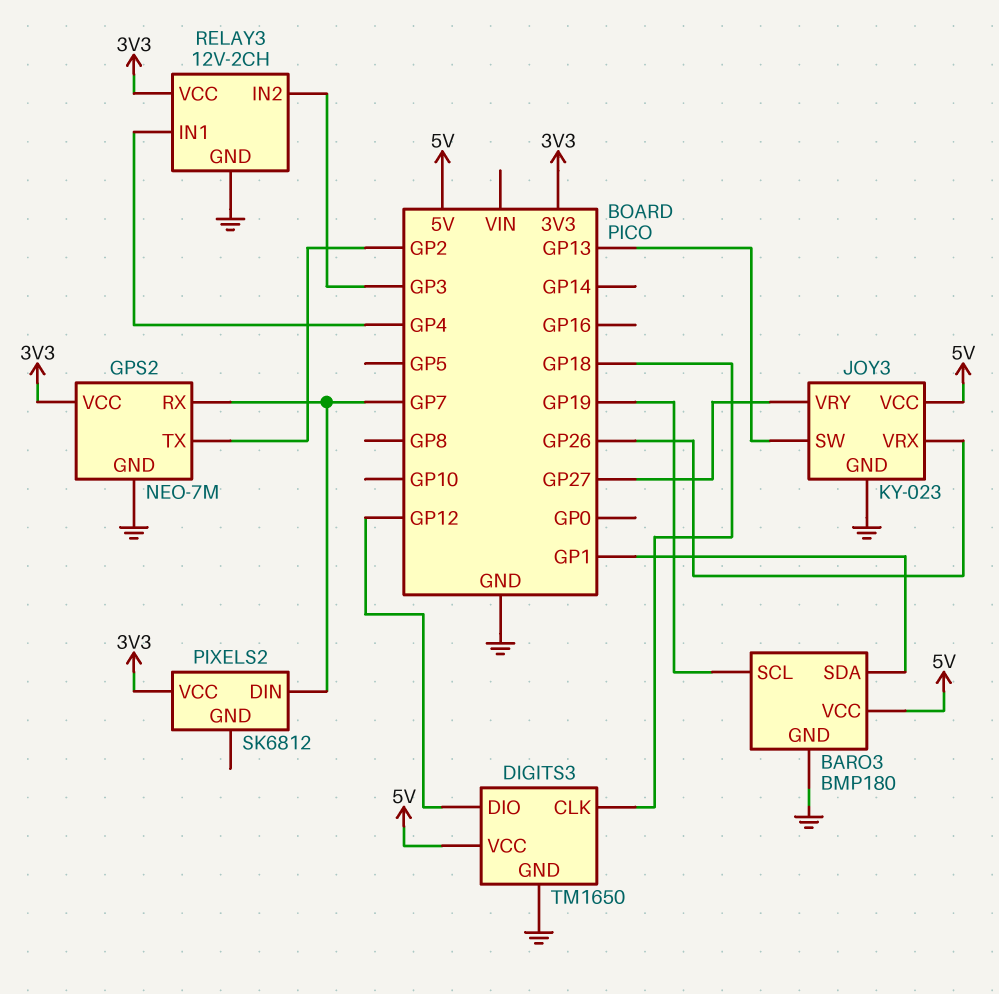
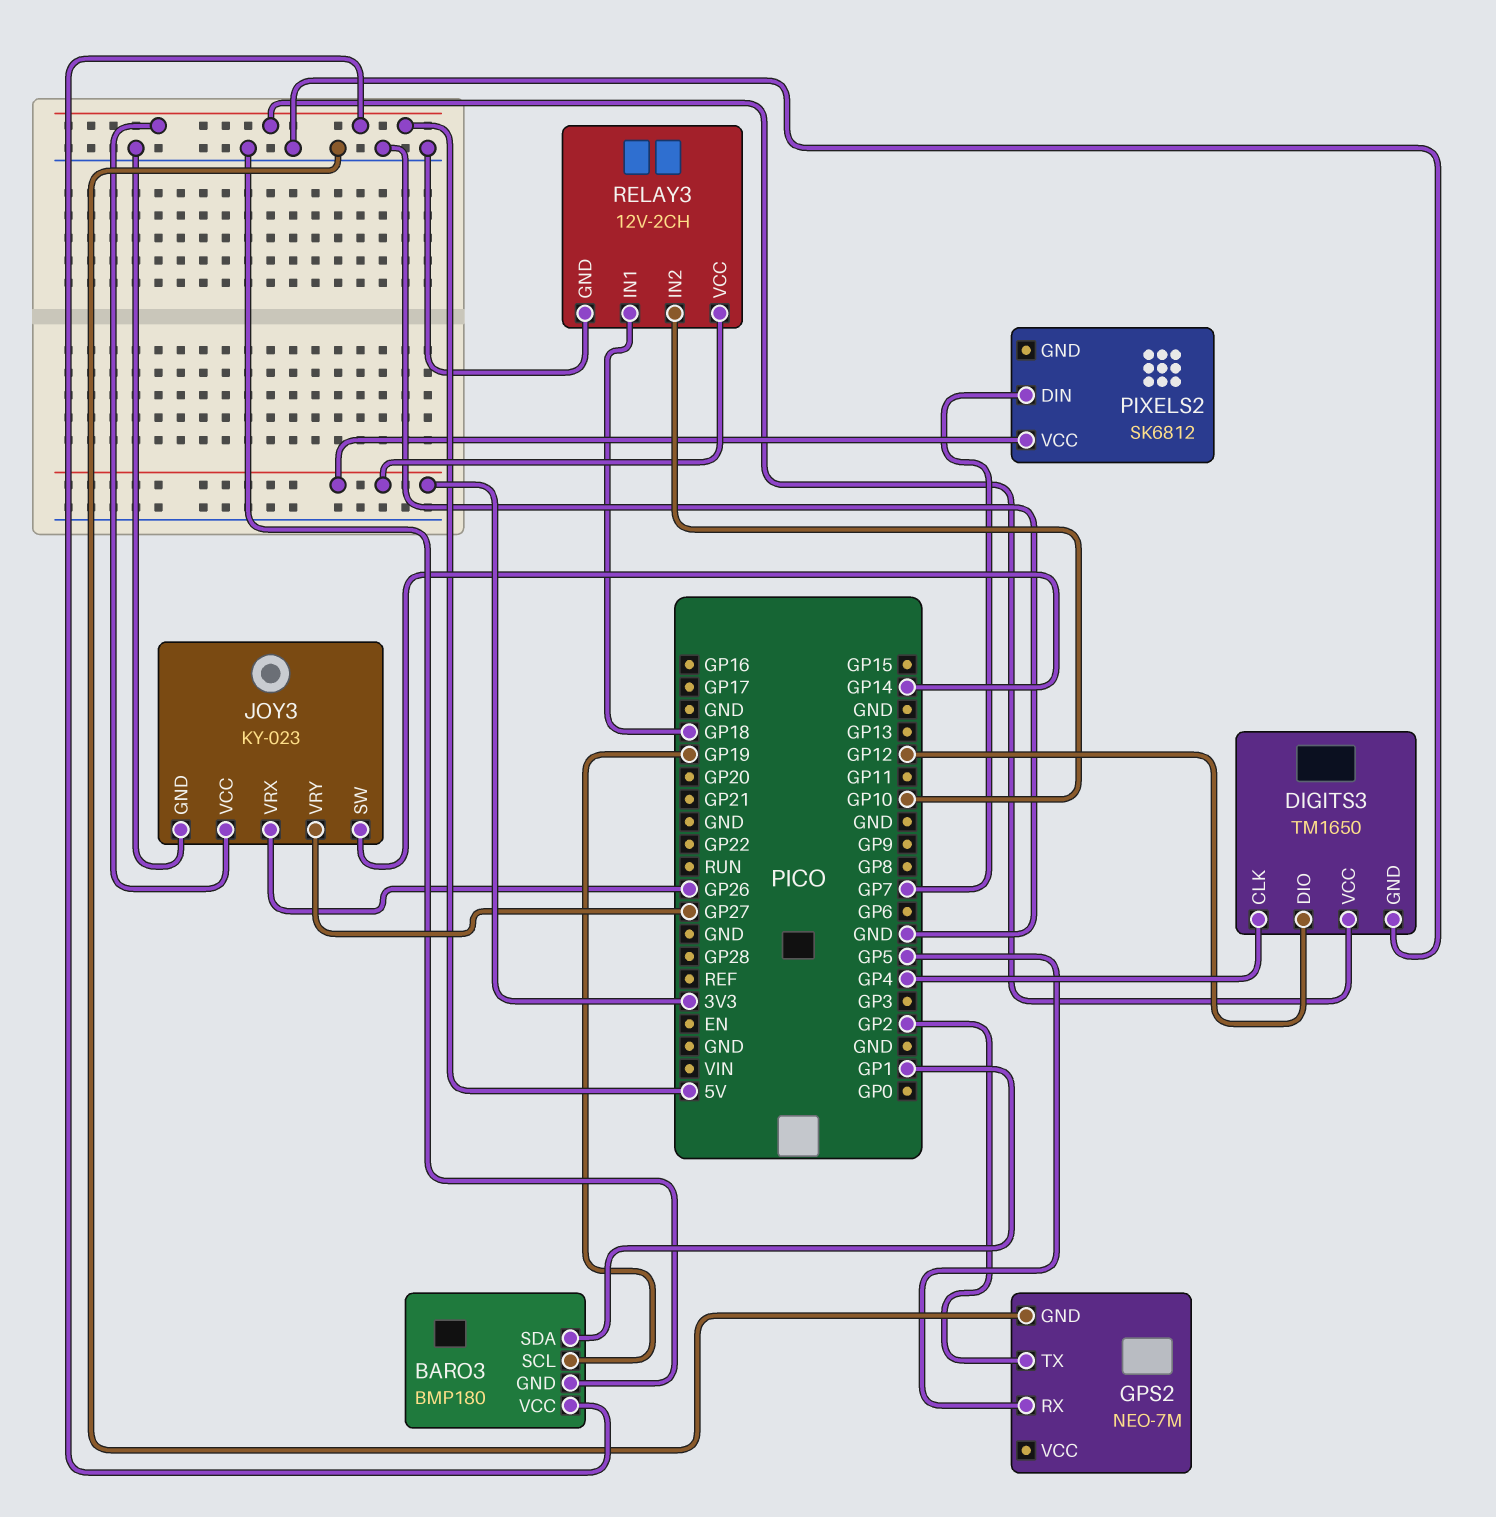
DIGITS3 pin CLK: GP18 -> GP4
GPS2 pin RX: GP7 -> GP5
GPS2 pin VCC: 3V3 -> none
JOY3 pin SW: GP13 -> GP14
RELAY3 pin IN1: GP4 -> GP18
RELAY3 pin IN2: GP3 -> GP10

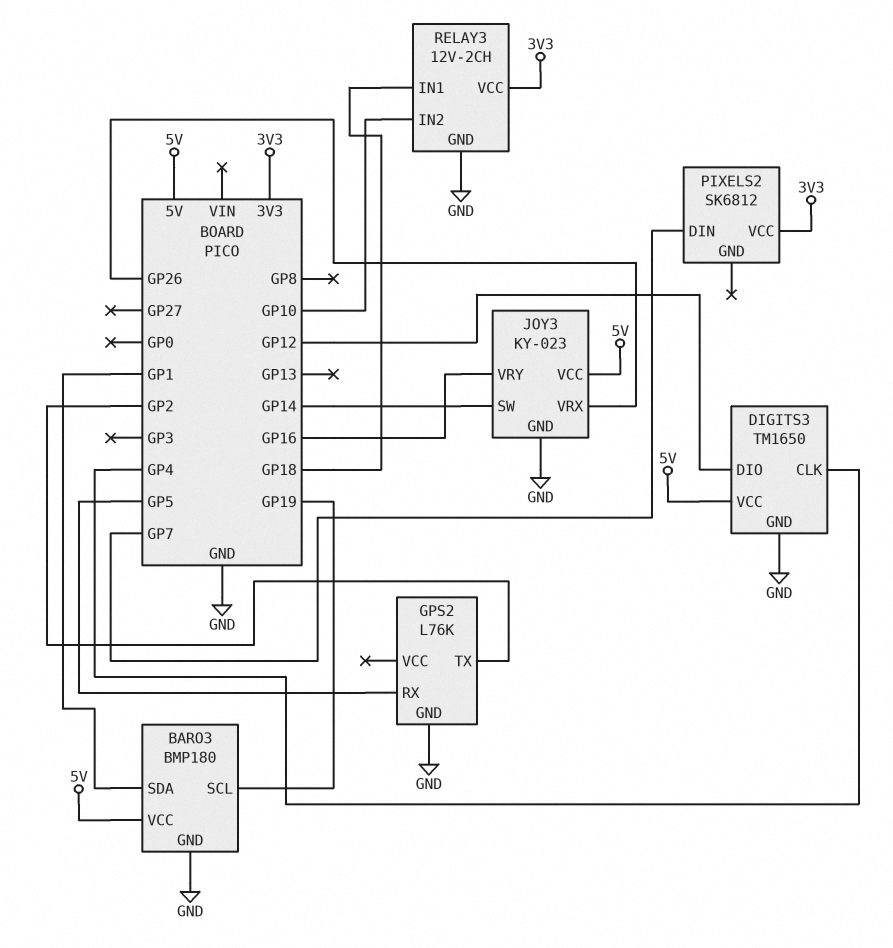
GPS2: NEO-7M -> L76K
JOY3 pin VRY: GP27 -> GP16

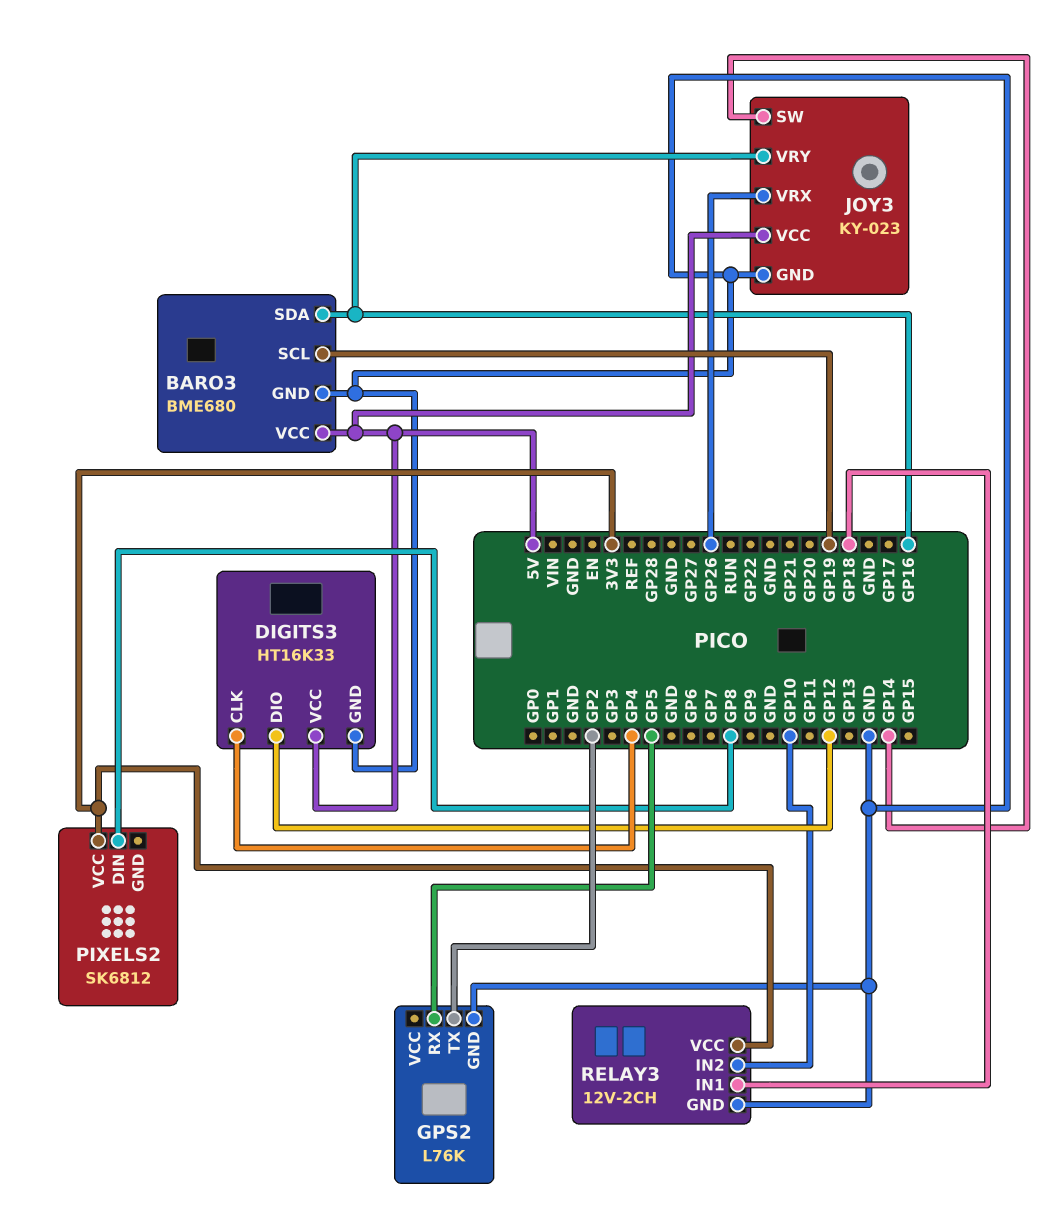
BARO3: BMP180 -> BME680
BARO3 pin SDA: GP1 -> GP16
DIGITS3: TM1650 -> HT16K33
PIXELS2 pin DIN: GP7 -> GP8

